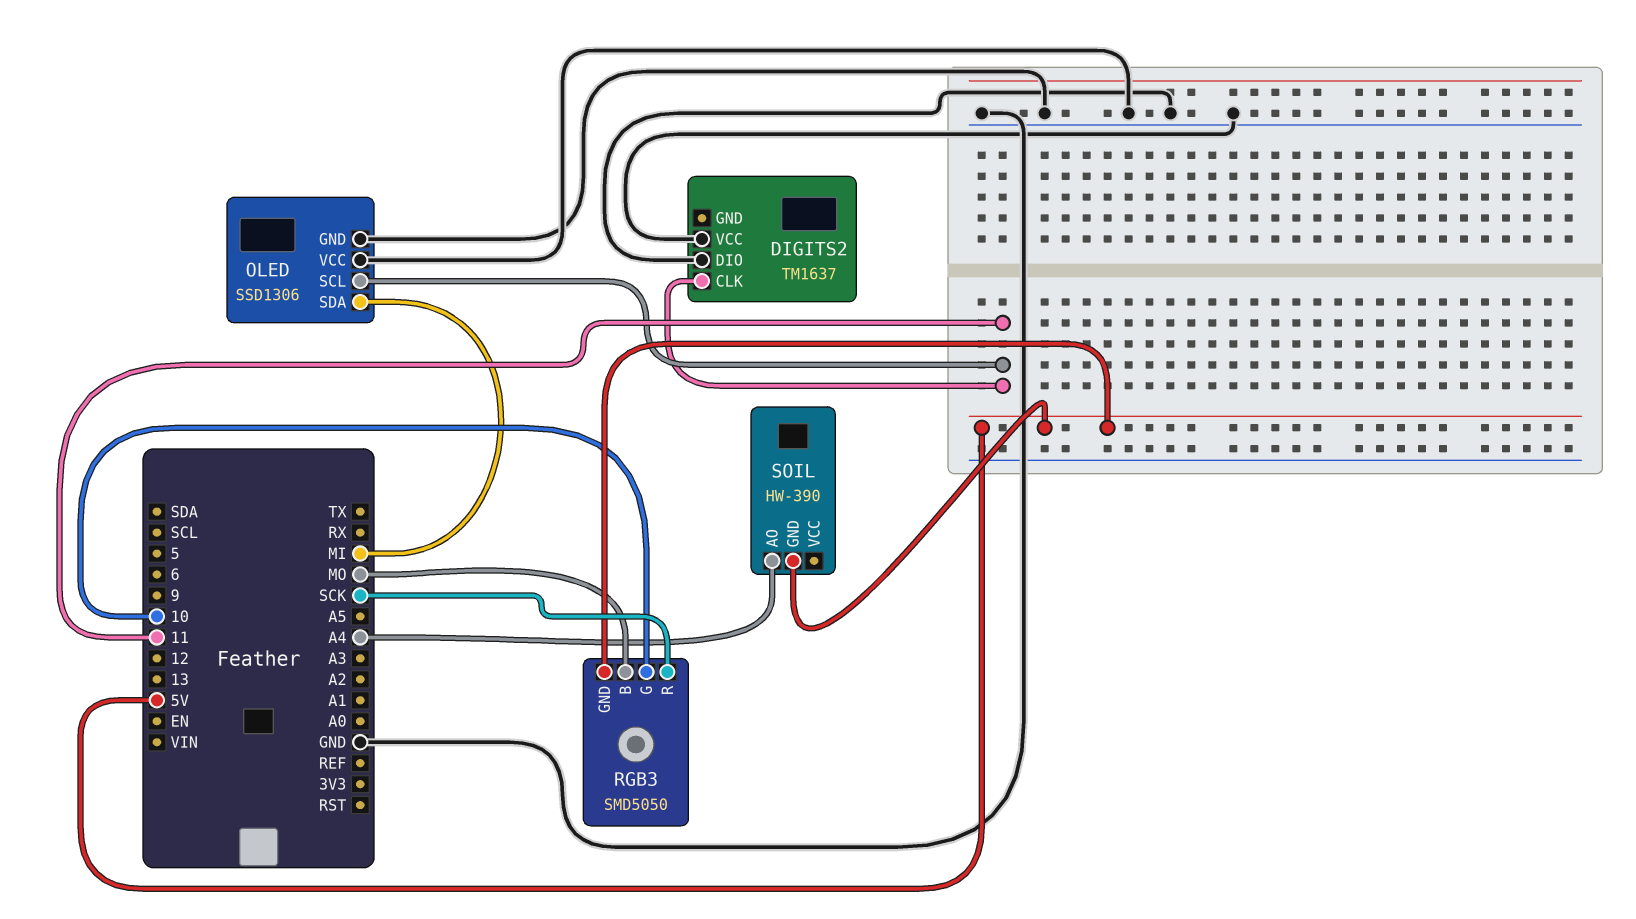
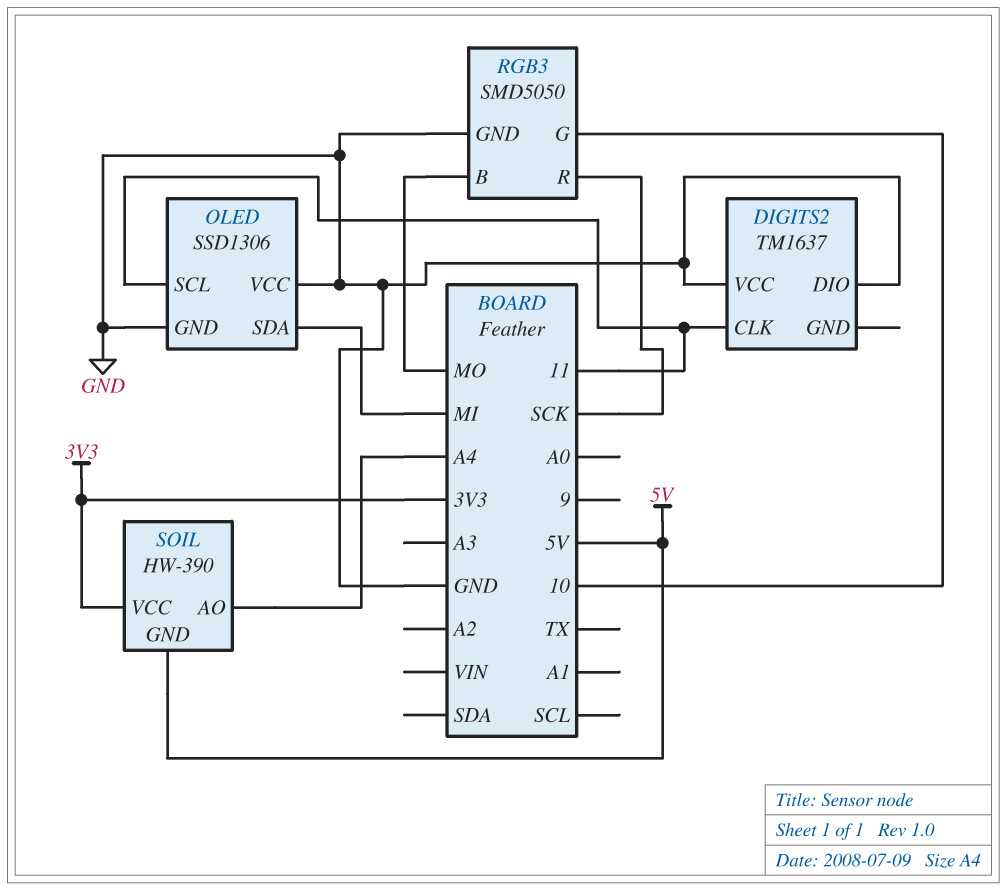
RGB3 pin GND: 5V -> GND
SOIL pin VCC: none -> 3V3

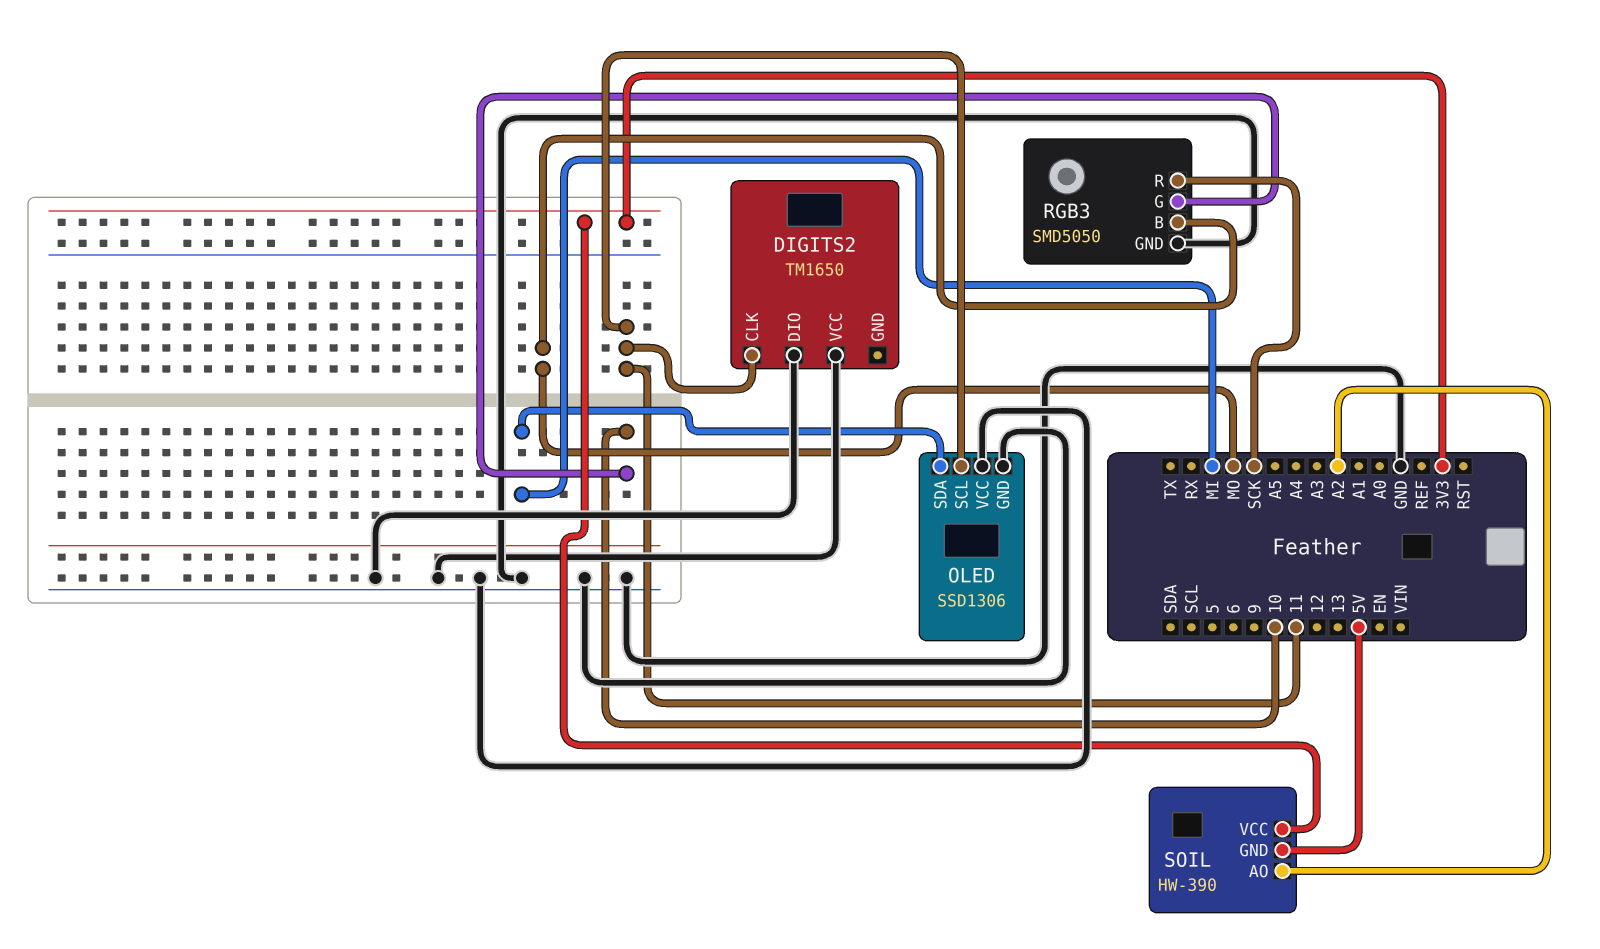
DIGITS2: TM1637 -> TM1650
SOIL pin AO: A4 -> A2

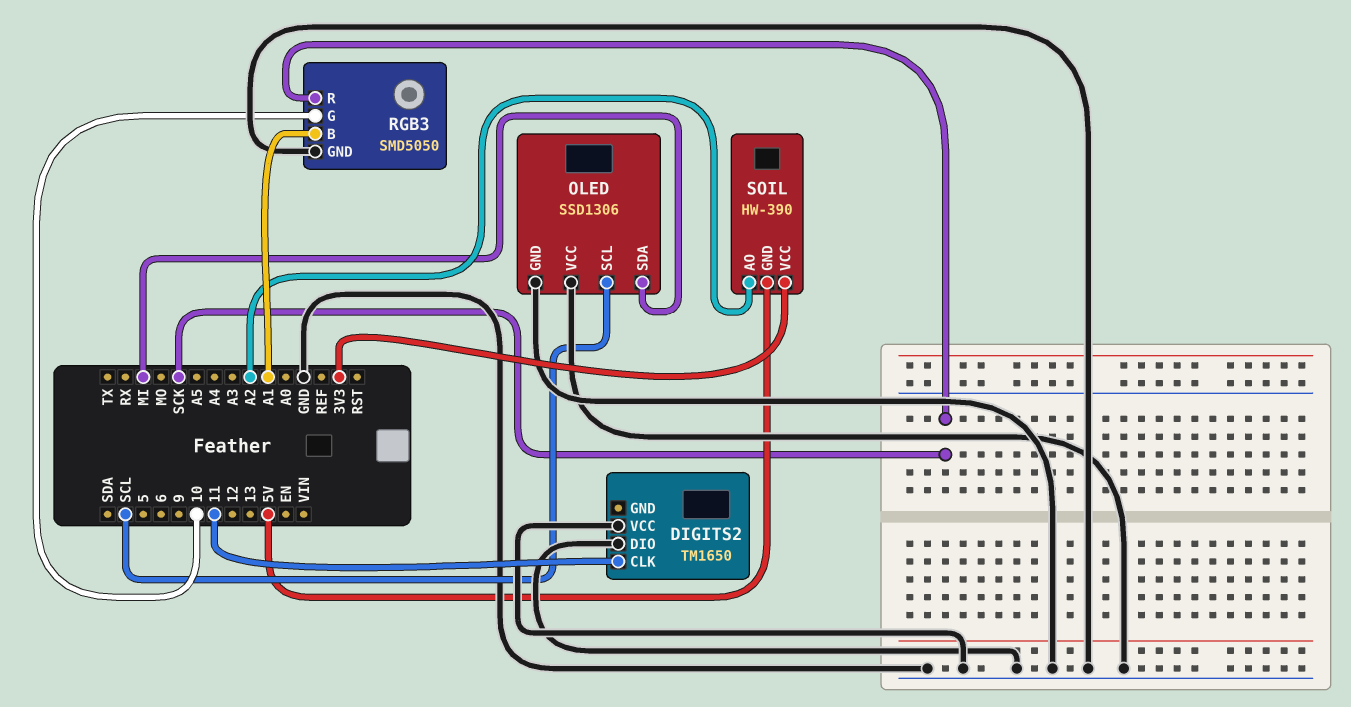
OLED pin SCL: 11 -> SCL
RGB3 pin B: MO -> A1

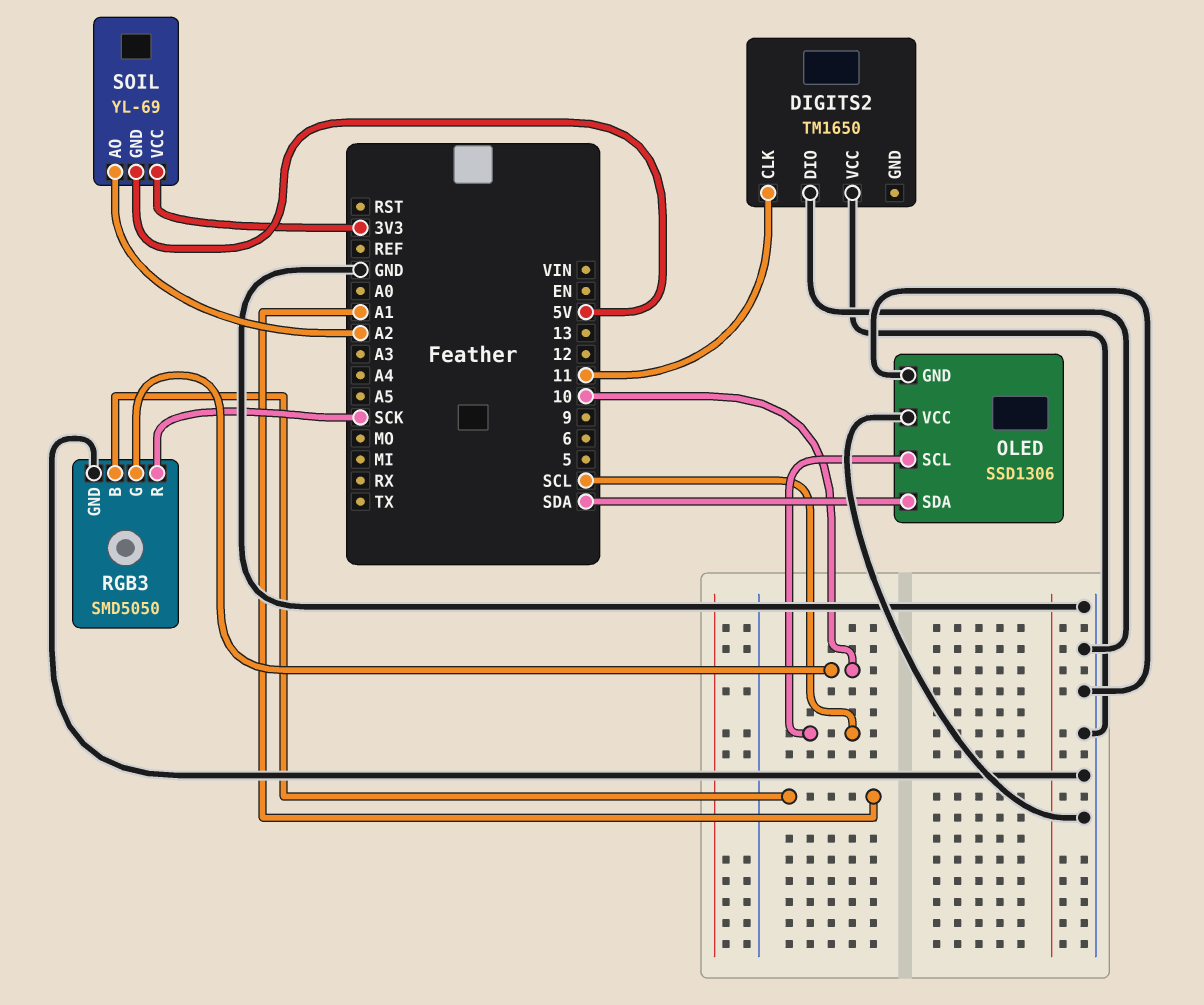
OLED pin SDA: MI -> SDA
SOIL: HW-390 -> YL-69

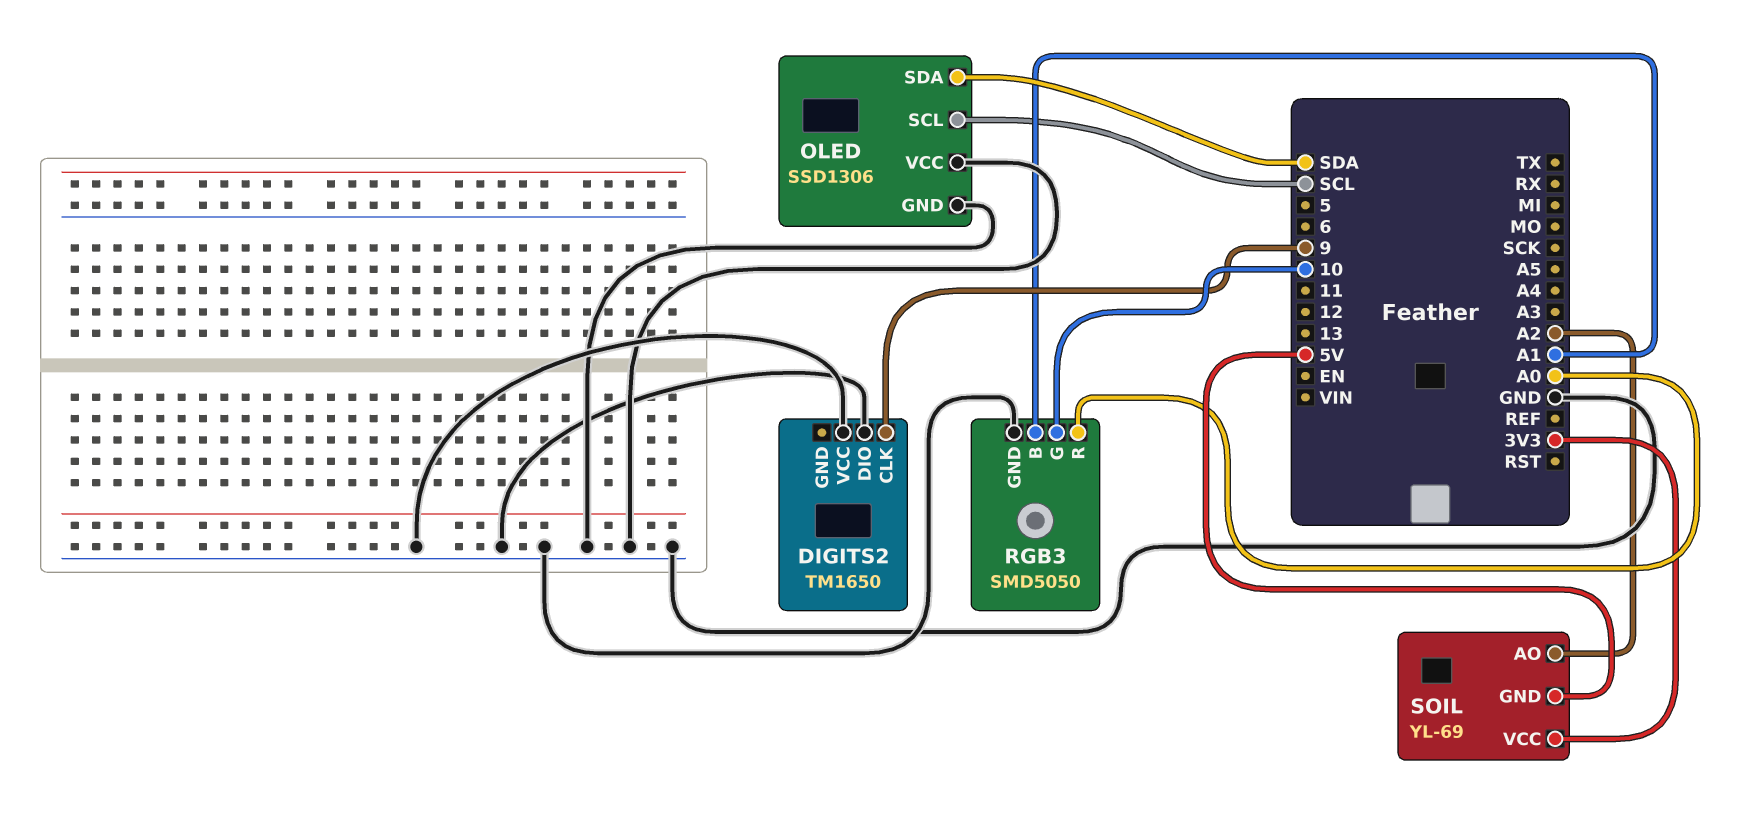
DIGITS2 pin CLK: 11 -> 9
RGB3 pin R: SCK -> A0

